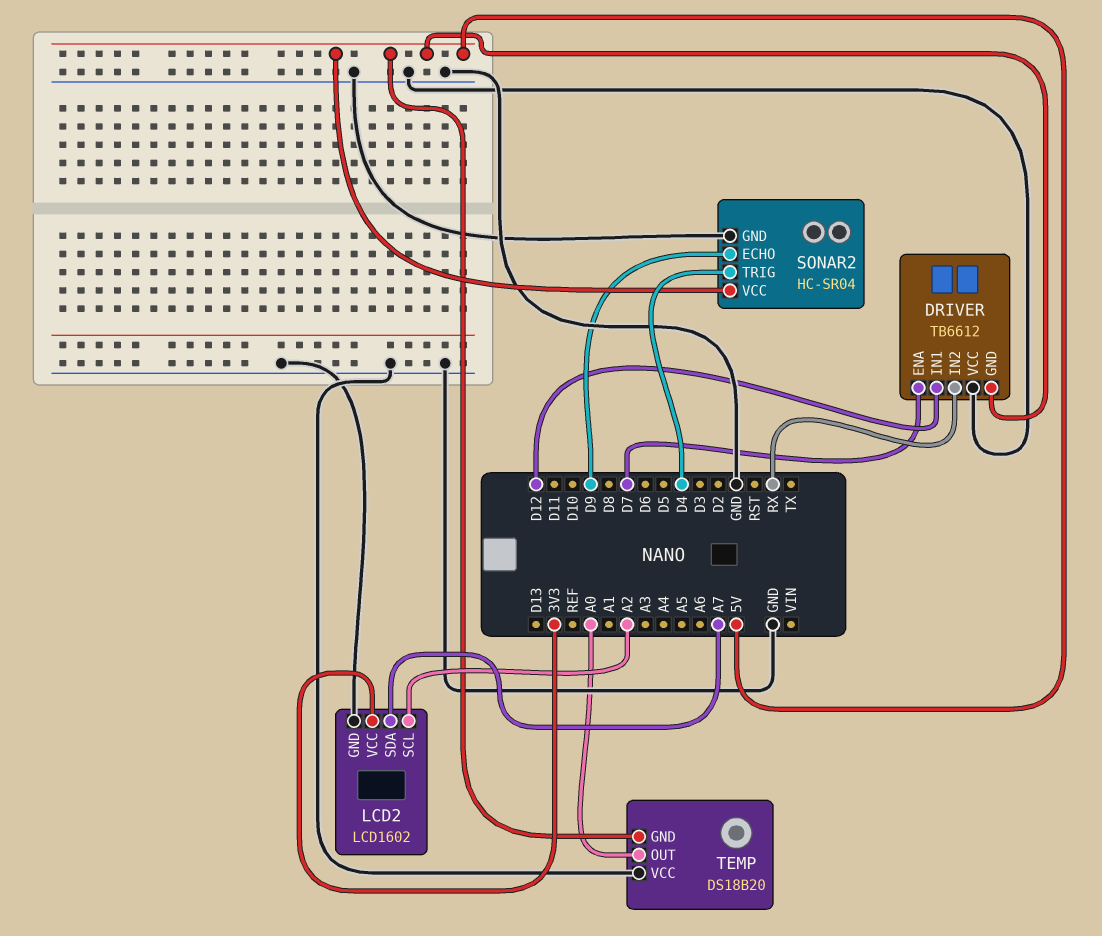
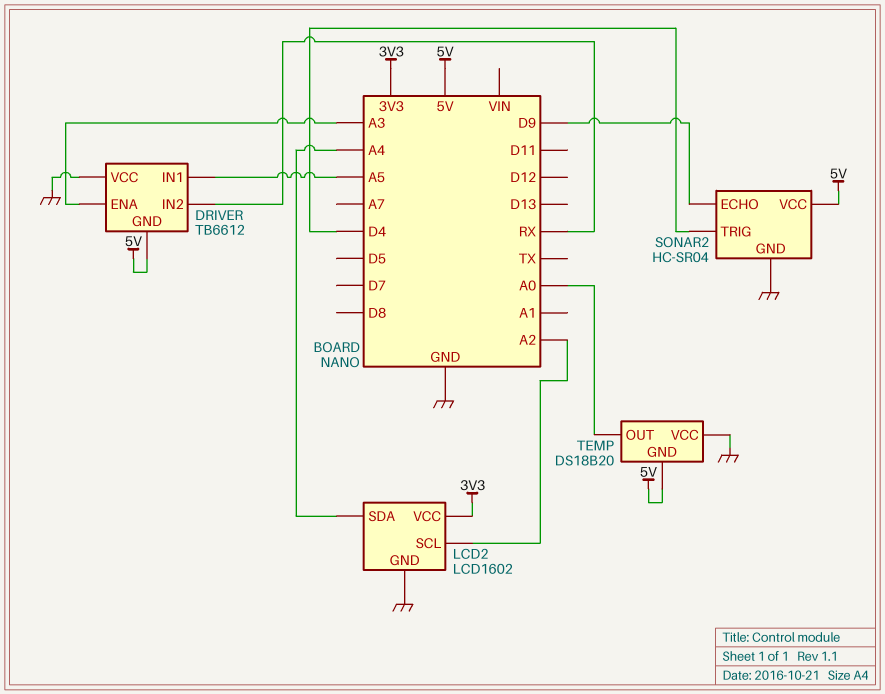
DRIVER pin ENA: D7 -> A3
DRIVER pin IN1: D12 -> A5
LCD2 pin SDA: A7 -> A4

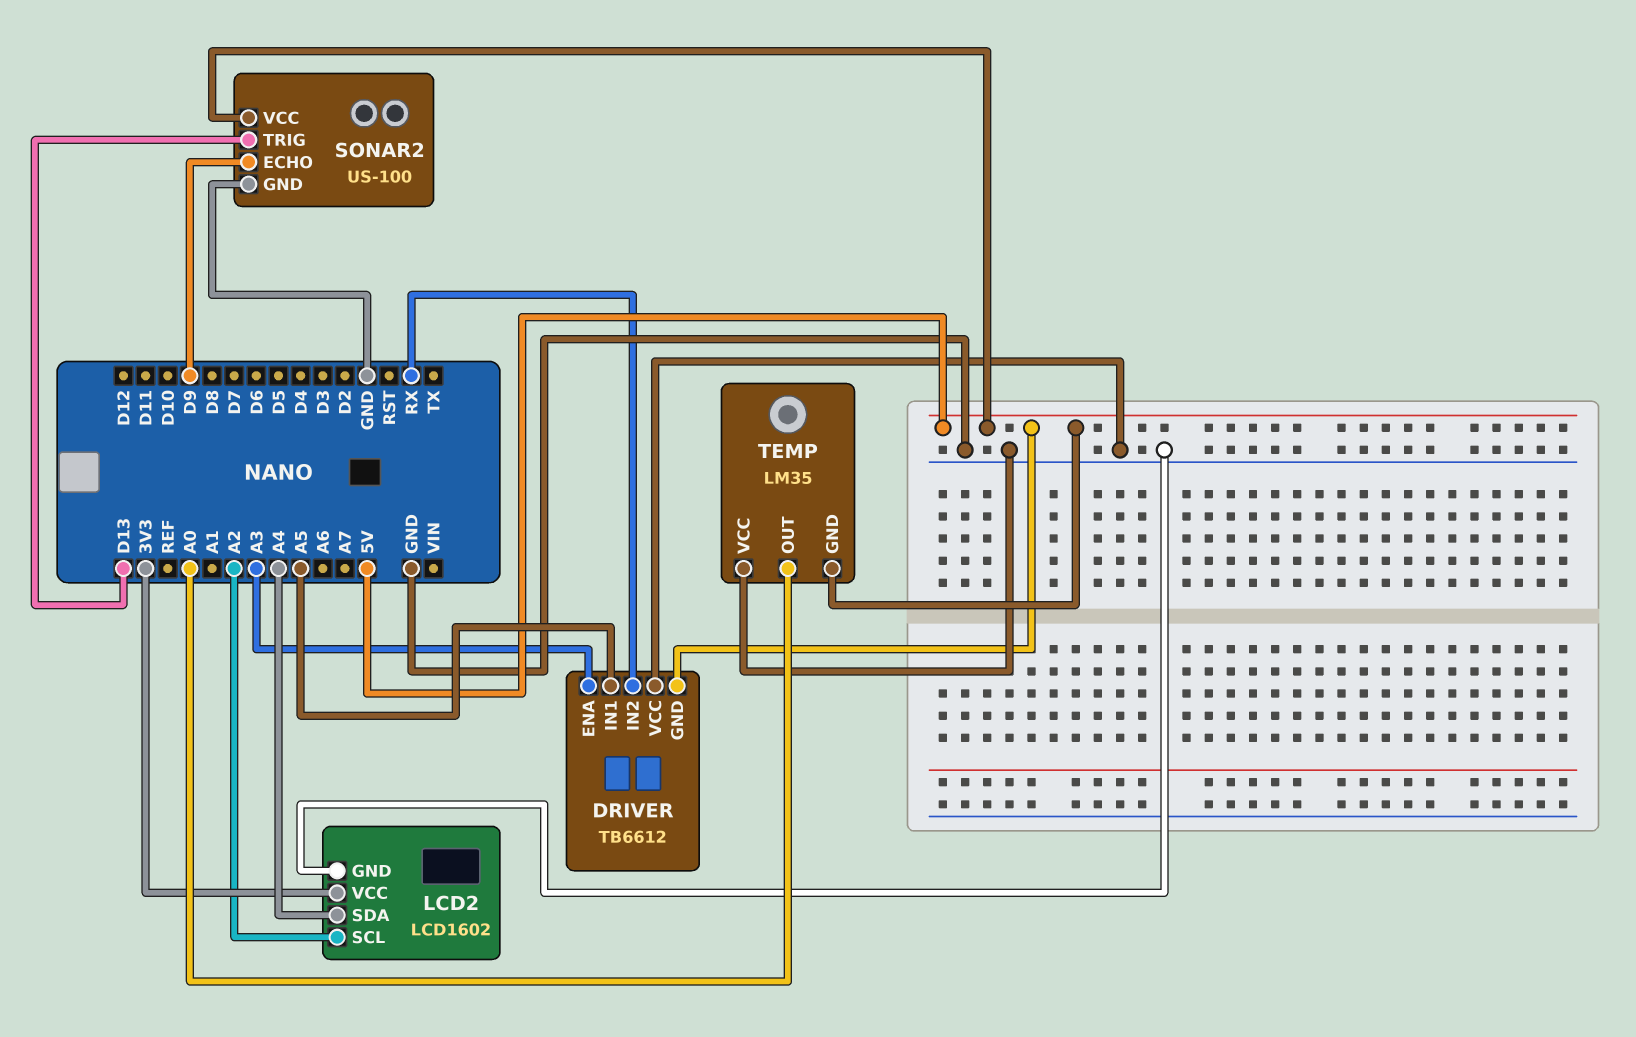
SONAR2: HC-SR04 -> US-100
SONAR2 pin TRIG: D4 -> D13
TEMP: DS18B20 -> LM35

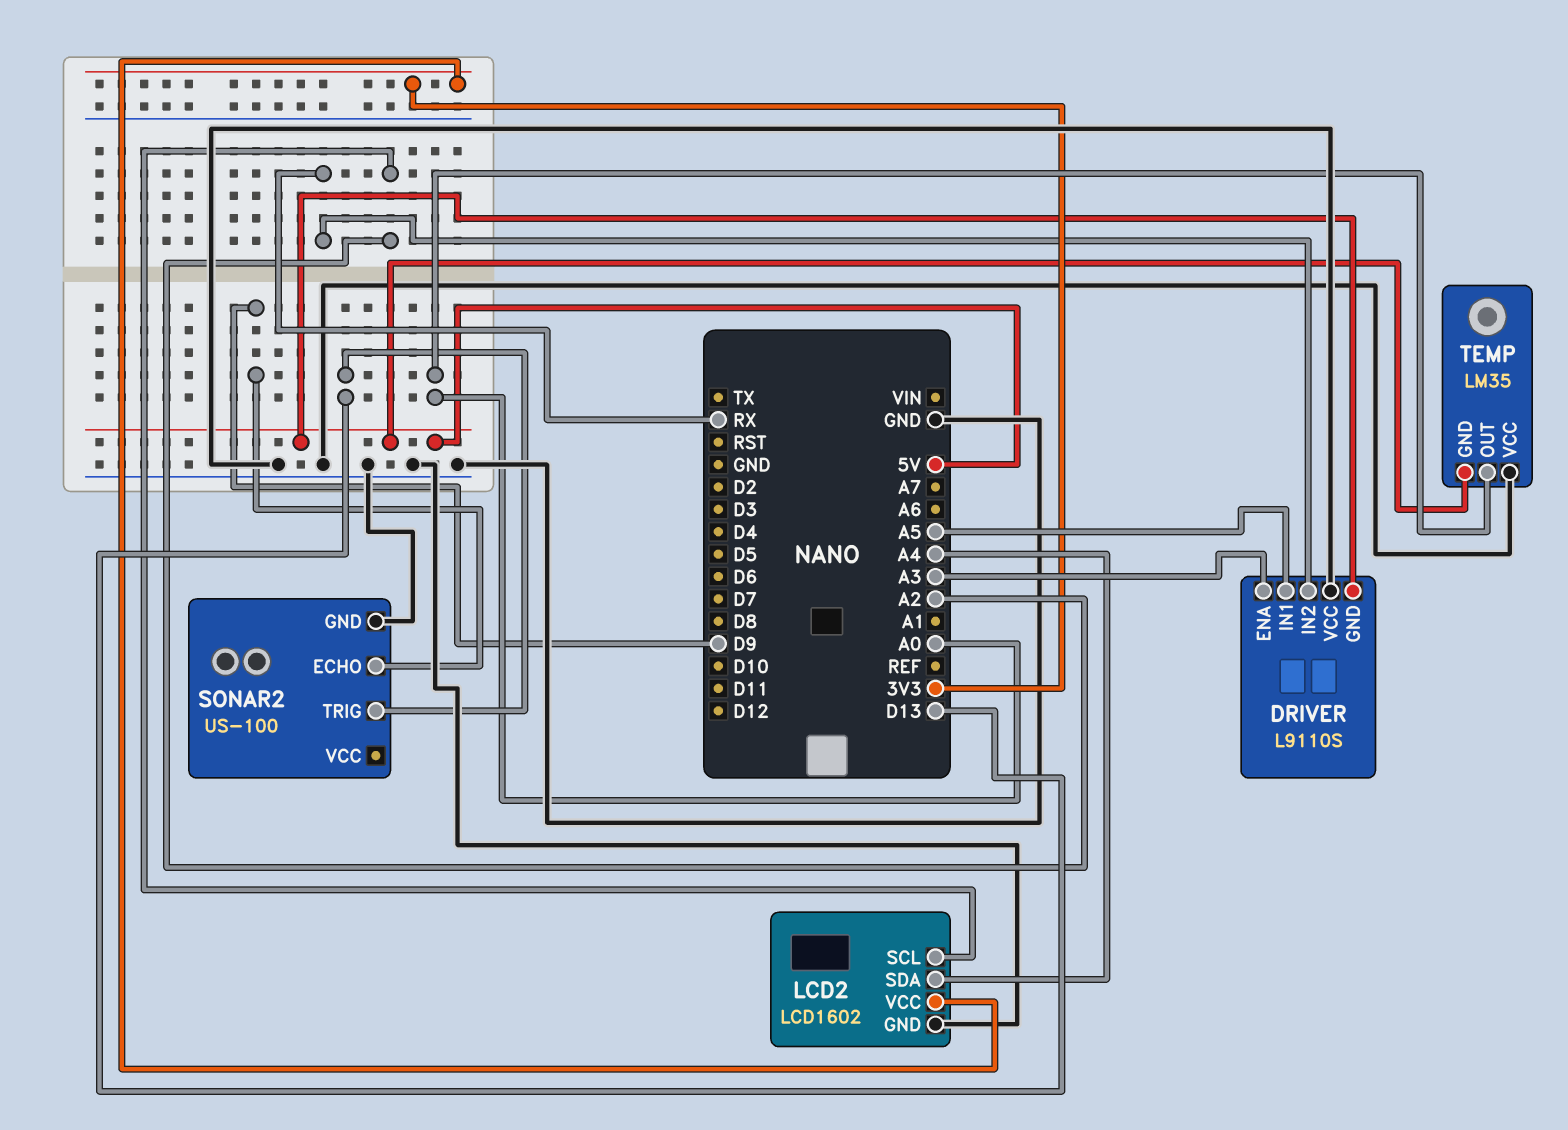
DRIVER: TB6612 -> L9110S
SONAR2 pin VCC: 5V -> none

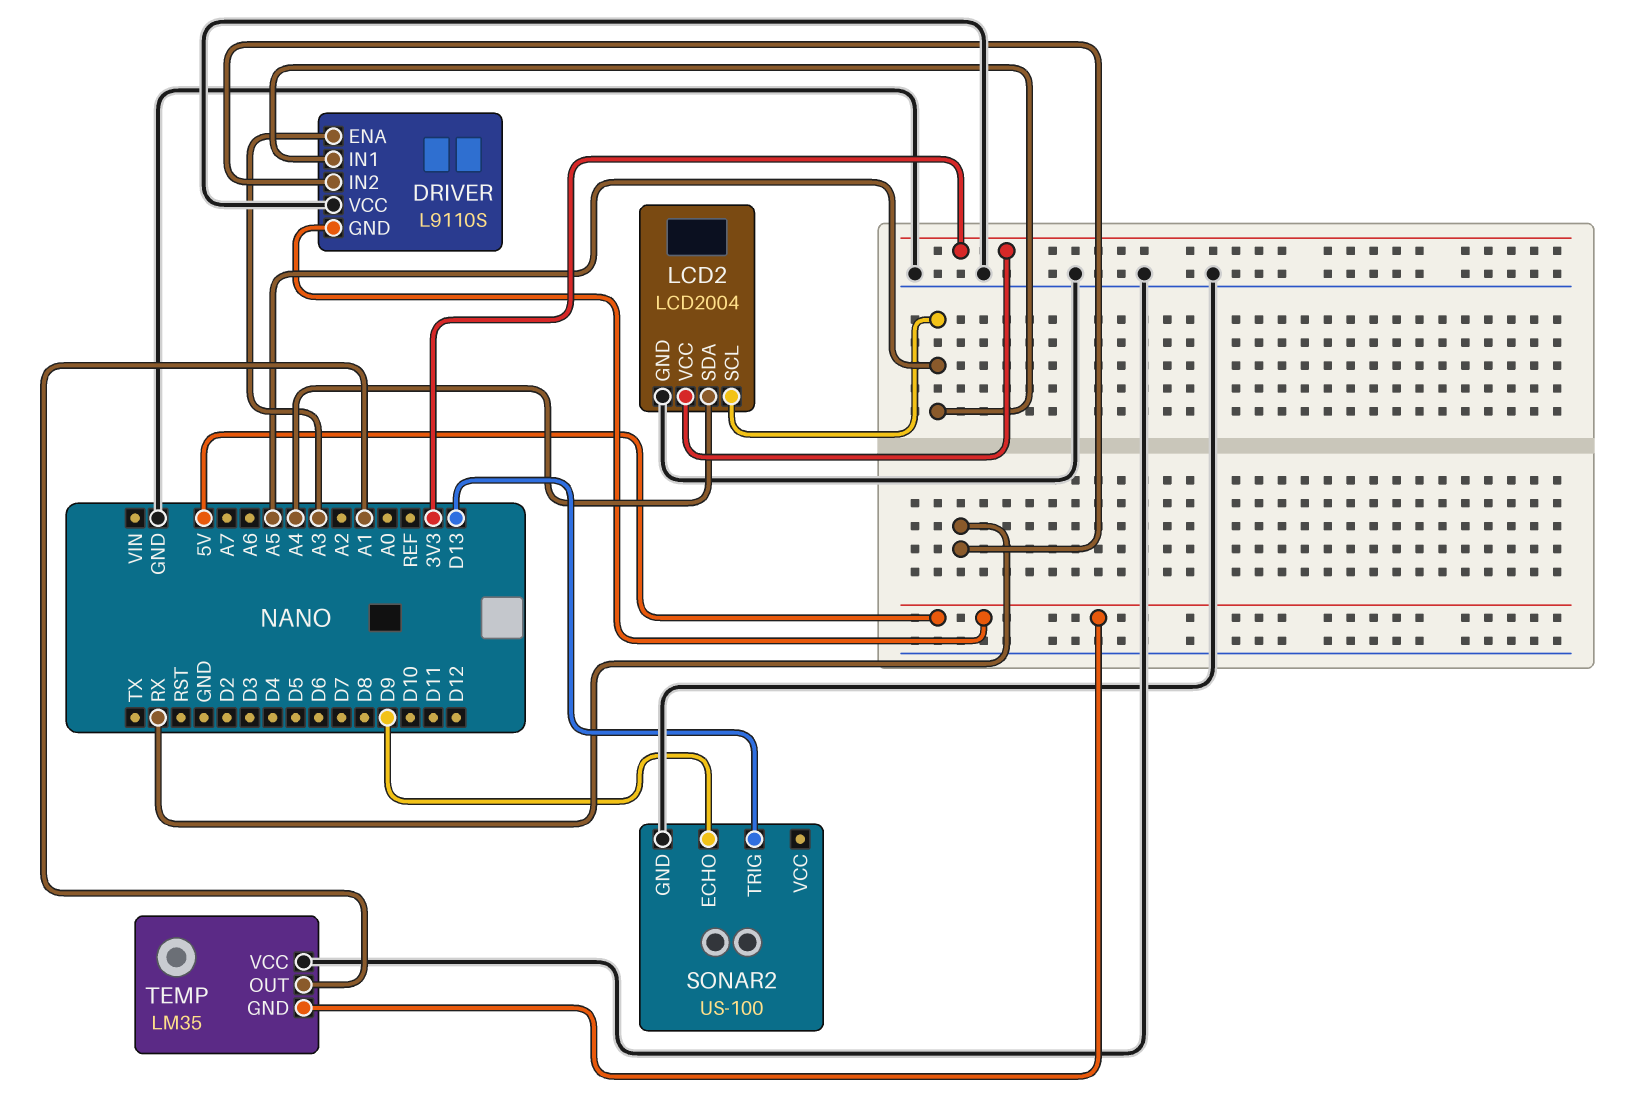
LCD2: LCD1602 -> LCD2004
LCD2 pin SCL: A2 -> A5
TEMP pin OUT: A0 -> A1

